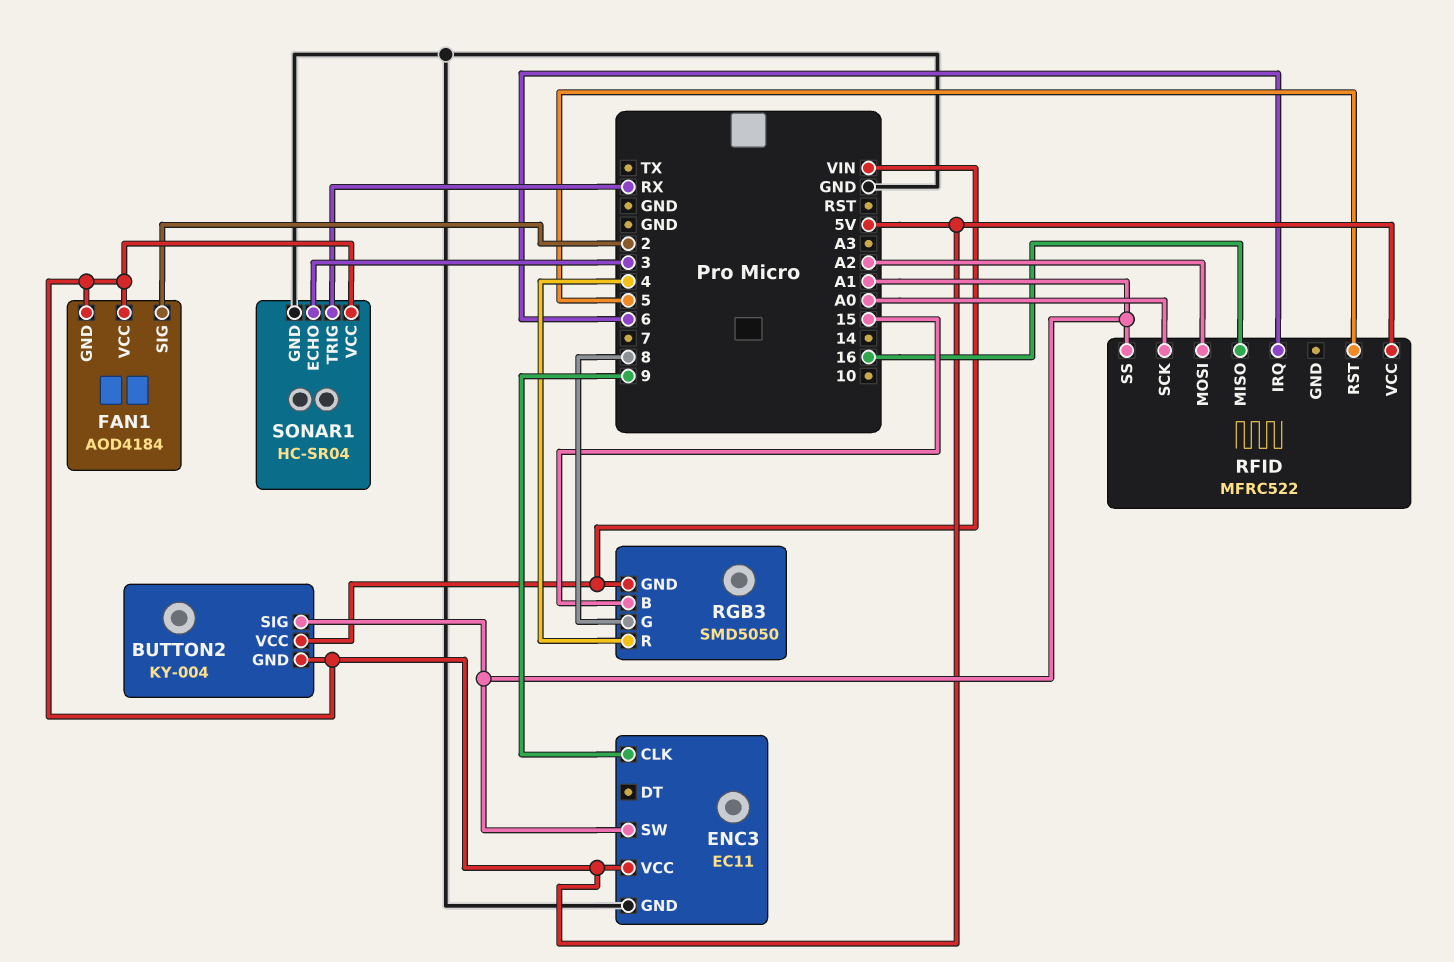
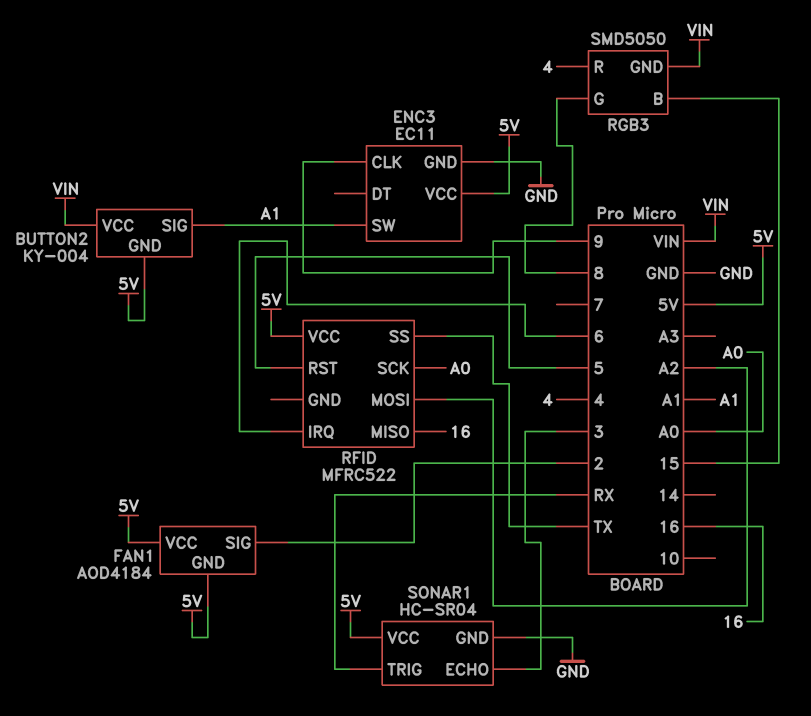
RFID pin SS: A1 -> TX

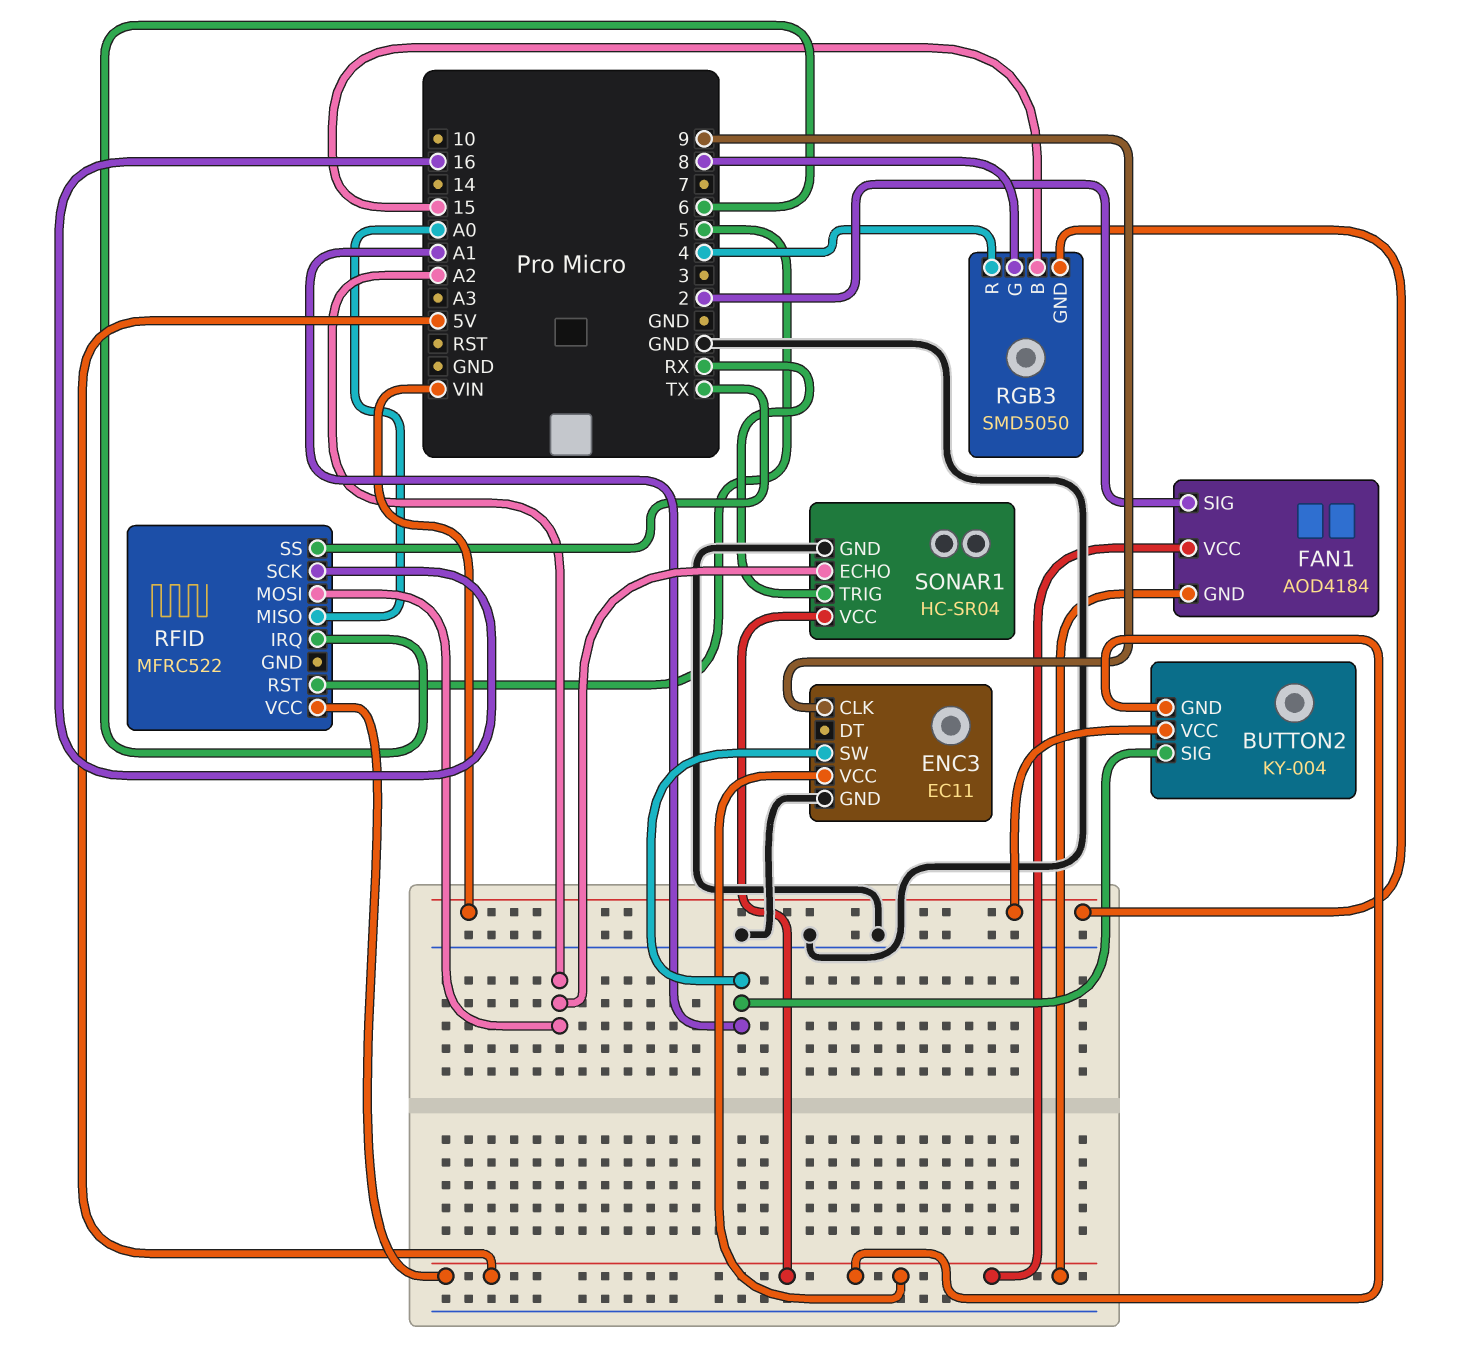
RFID pin MISO: 16 -> A0
RFID pin SCK: A0 -> 16
SONAR1 pin ECHO: 3 -> A2

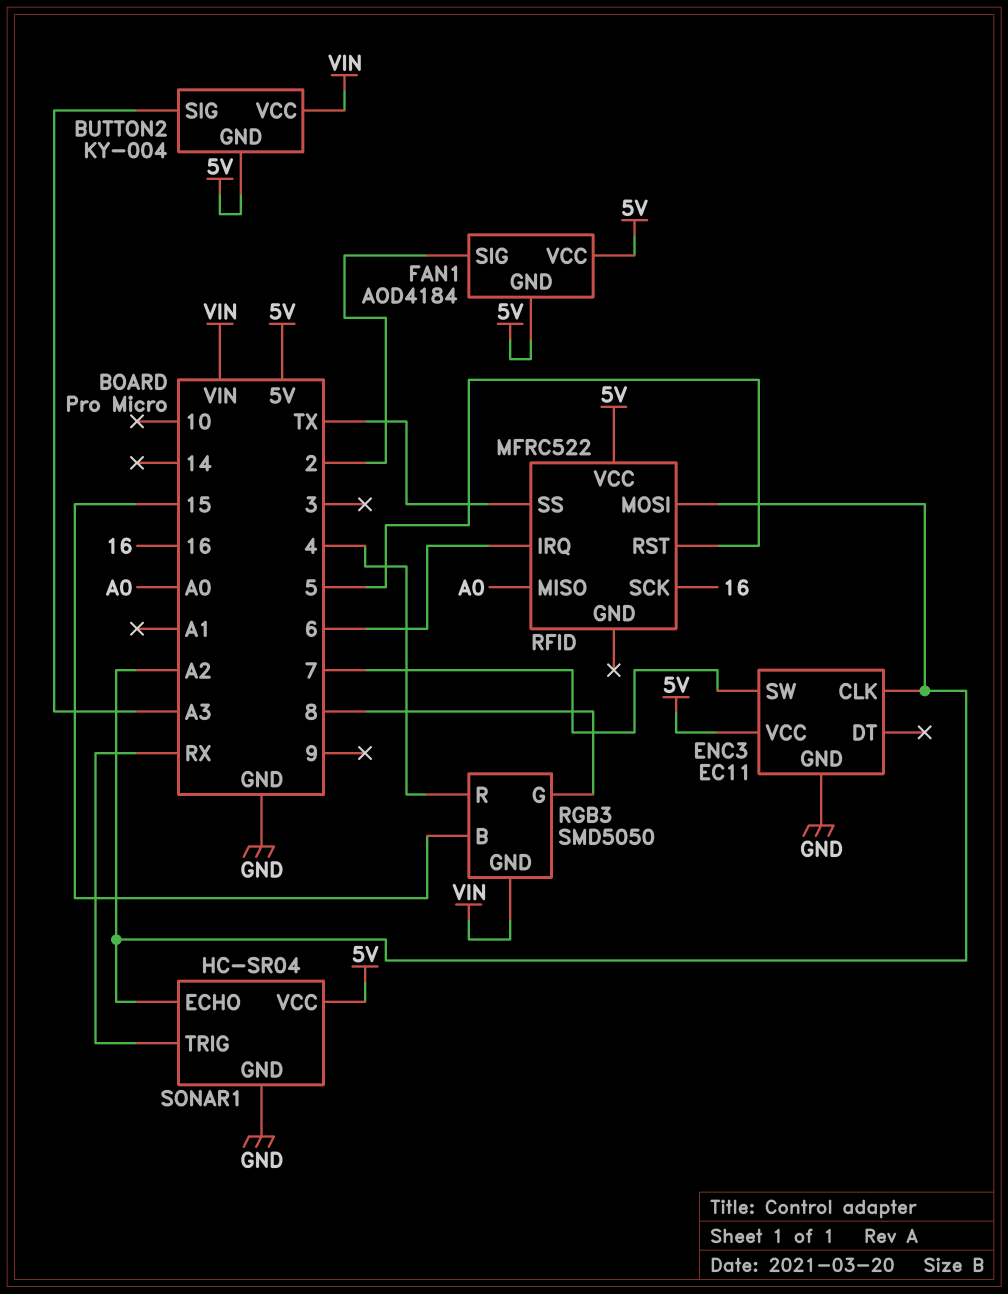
BUTTON2 pin SIG: A1 -> A3
ENC3 pin CLK: 9 -> A2
ENC3 pin SW: A1 -> 7

